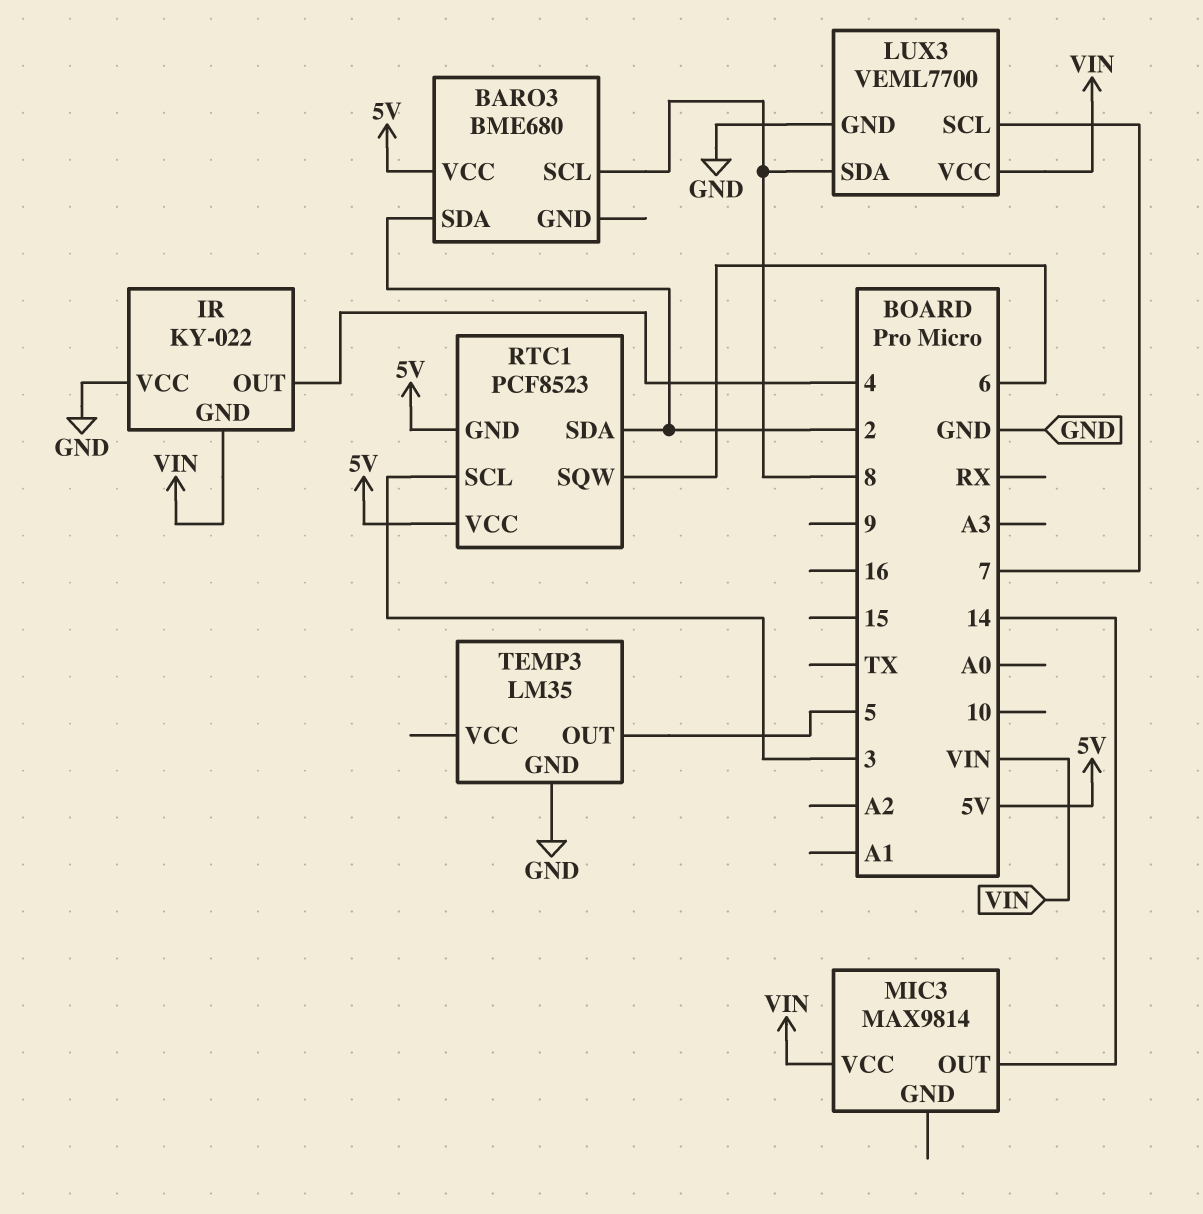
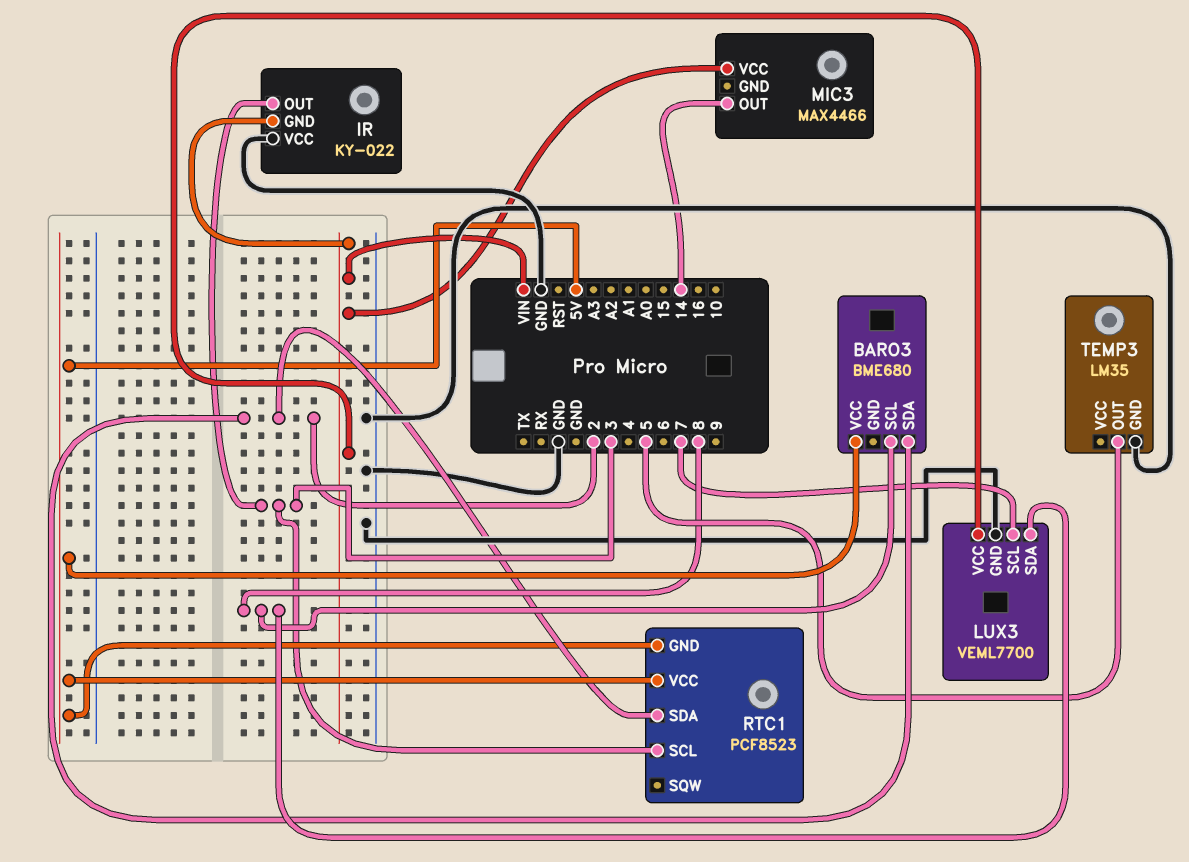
IR pin OUT: 4 -> 3
MIC3: MAX9814 -> MAX4466
RTC1 pin SQW: 6 -> none

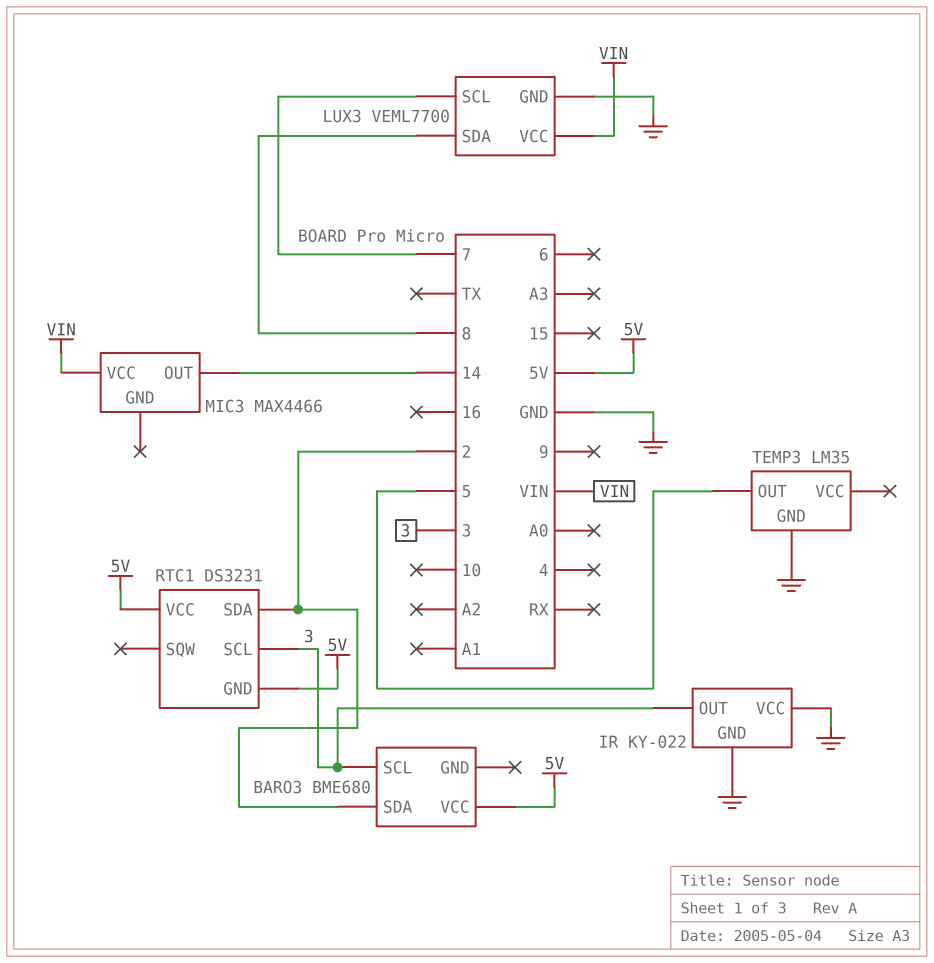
BARO3 pin SCL: 8 -> 3
IR pin GND: VIN -> GND
RTC1: PCF8523 -> DS3231

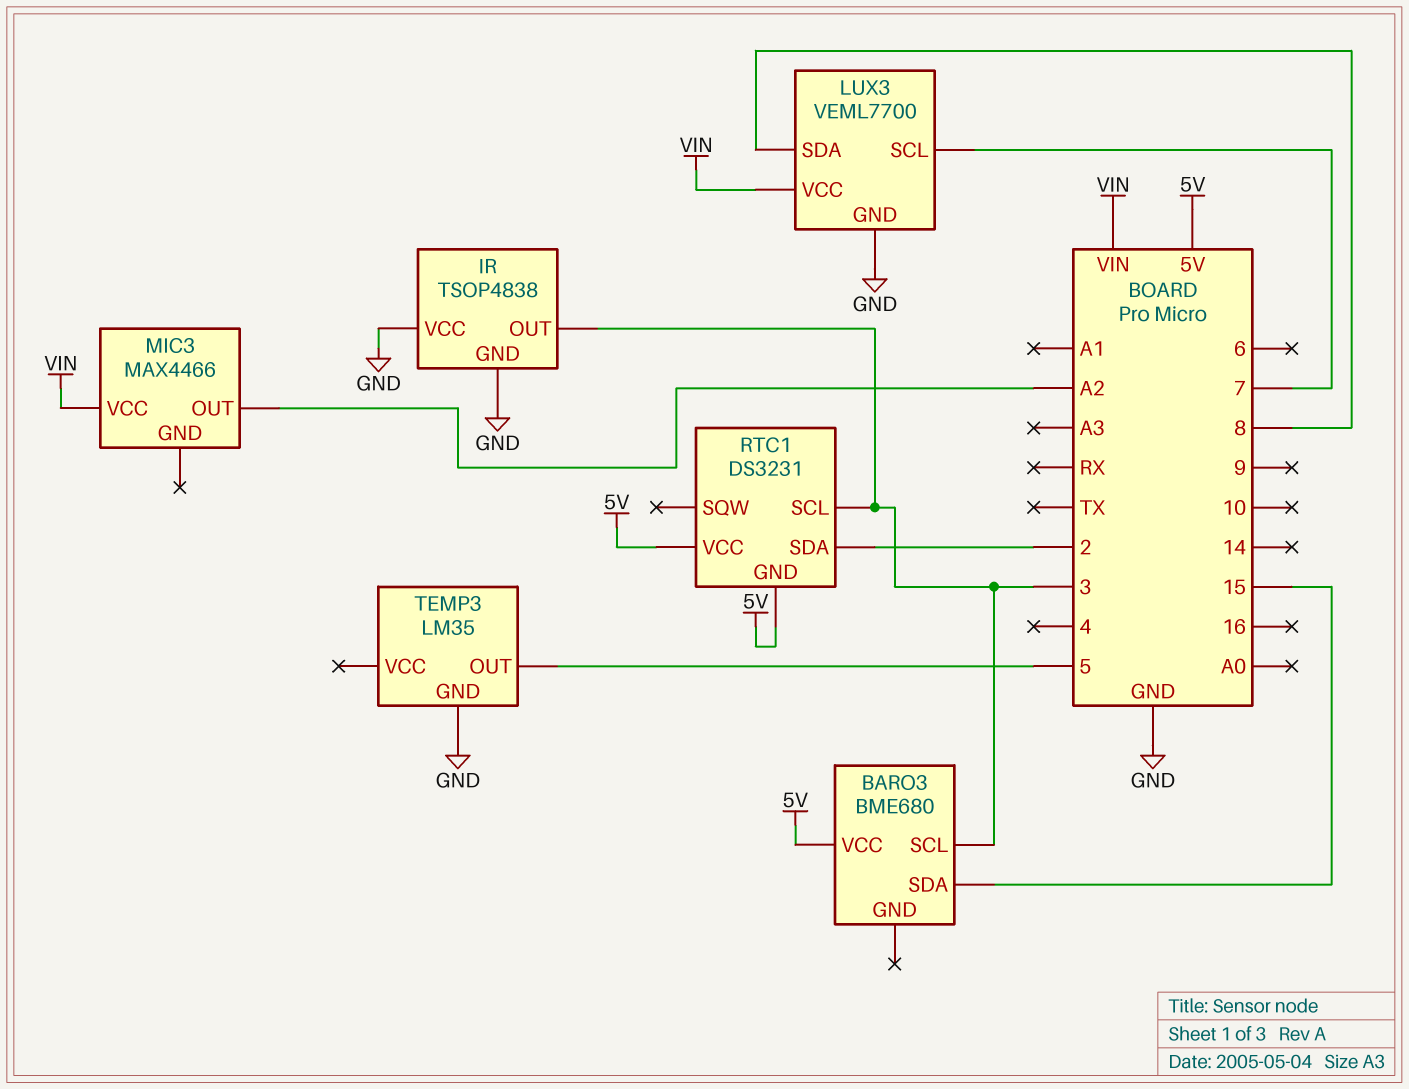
BARO3 pin SDA: 2 -> 15
IR: KY-022 -> TSOP4838
MIC3 pin OUT: 14 -> A2

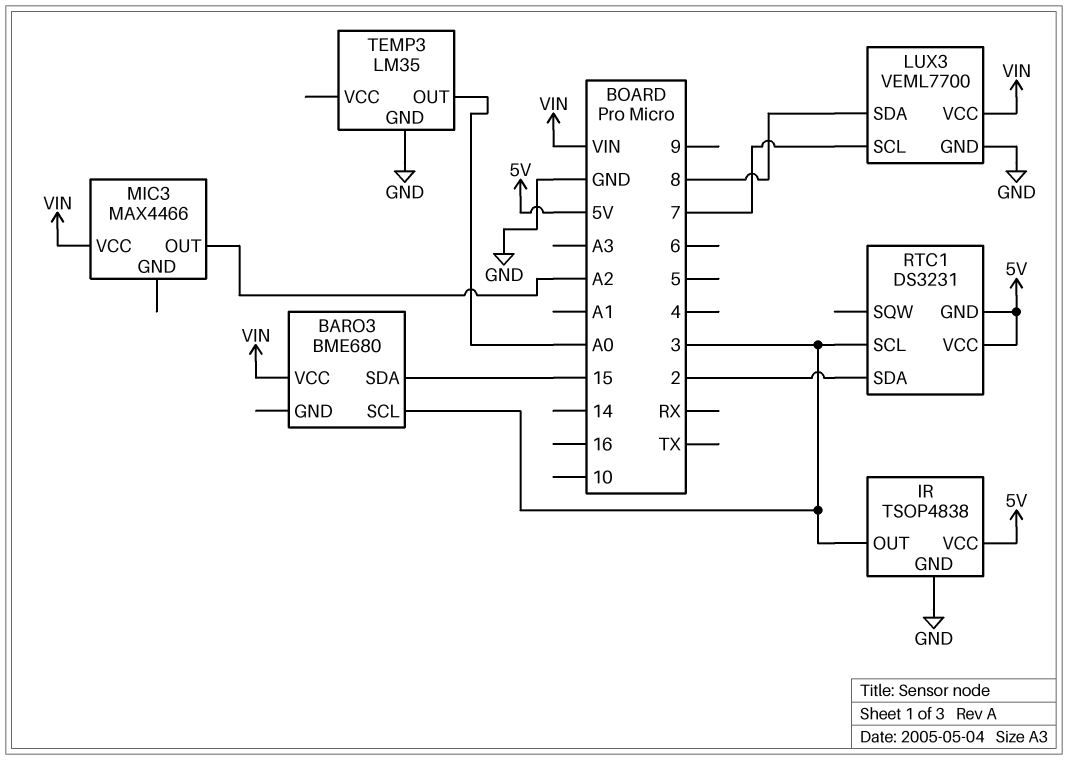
BARO3 pin VCC: 5V -> VIN
IR pin VCC: GND -> 5V
TEMP3 pin OUT: 5 -> A0

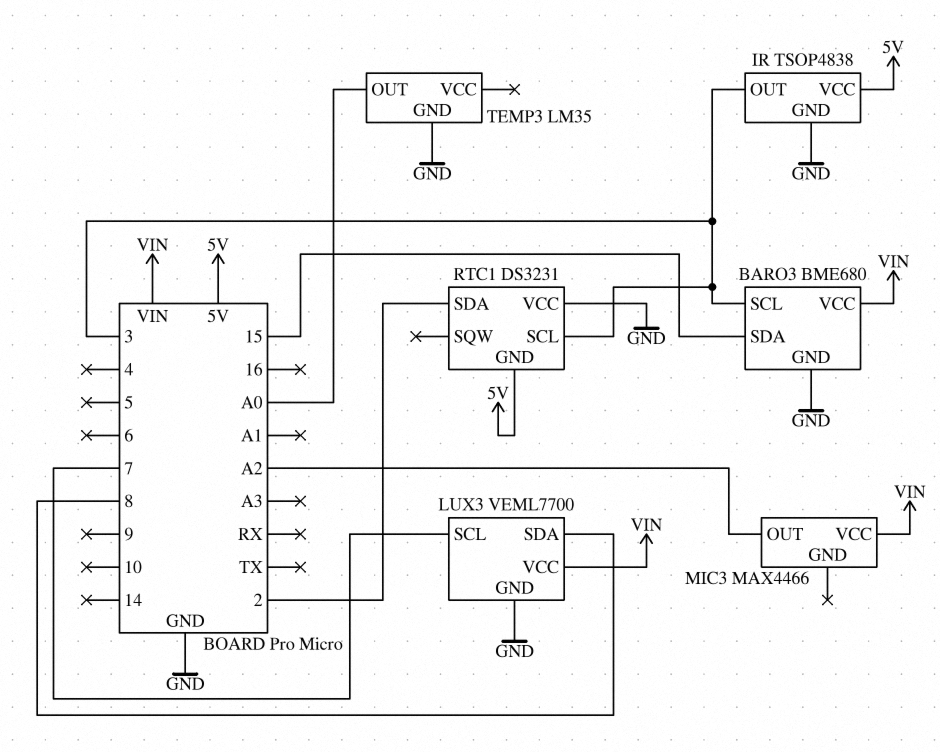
BARO3 pin GND: none -> GND
RTC1 pin VCC: 5V -> GND

